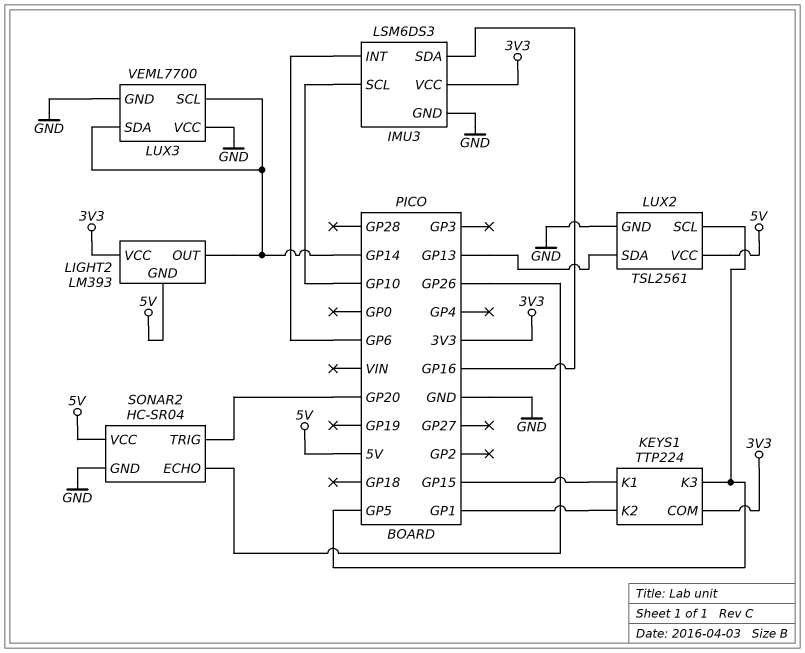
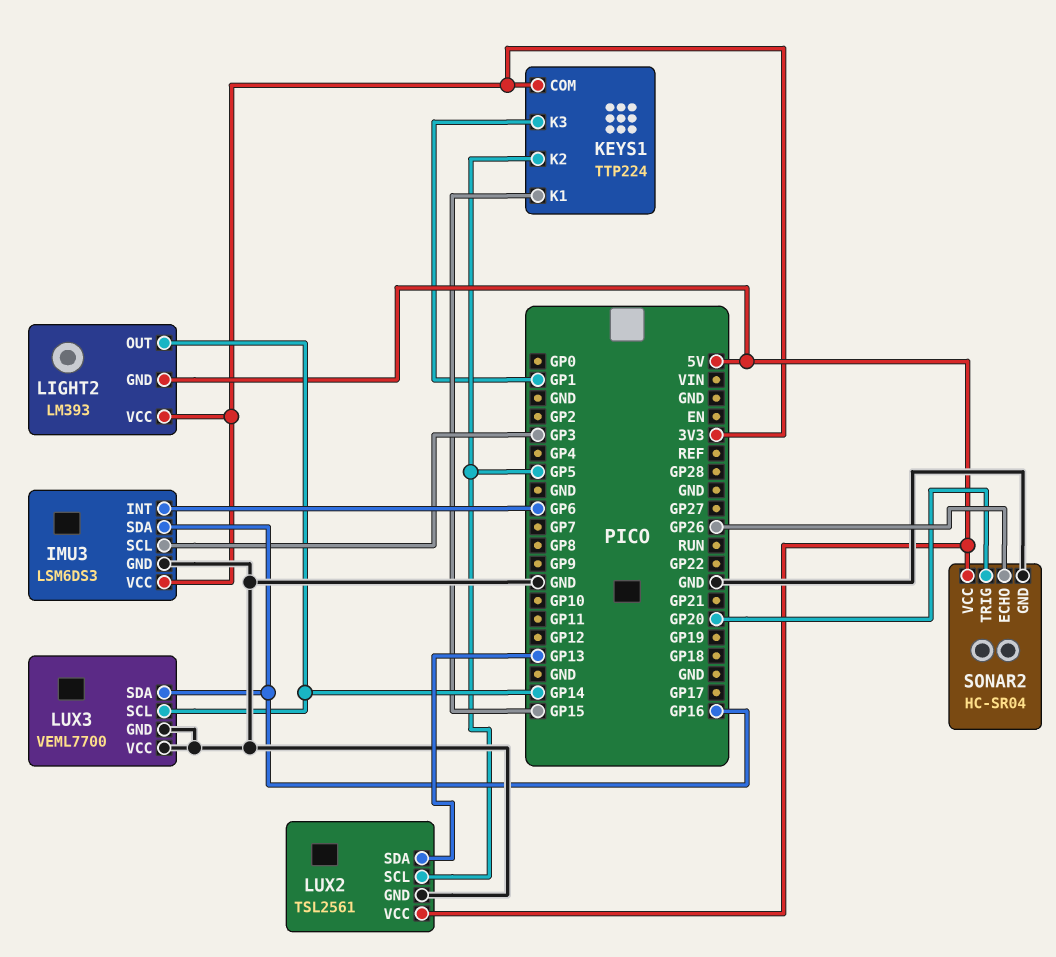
IMU3 pin SCL: GP10 -> GP3
KEYS1 pin K2: GP1 -> GP5
KEYS1 pin K3: GP5 -> GP1
LUX3 pin SDA: GP14 -> GP16

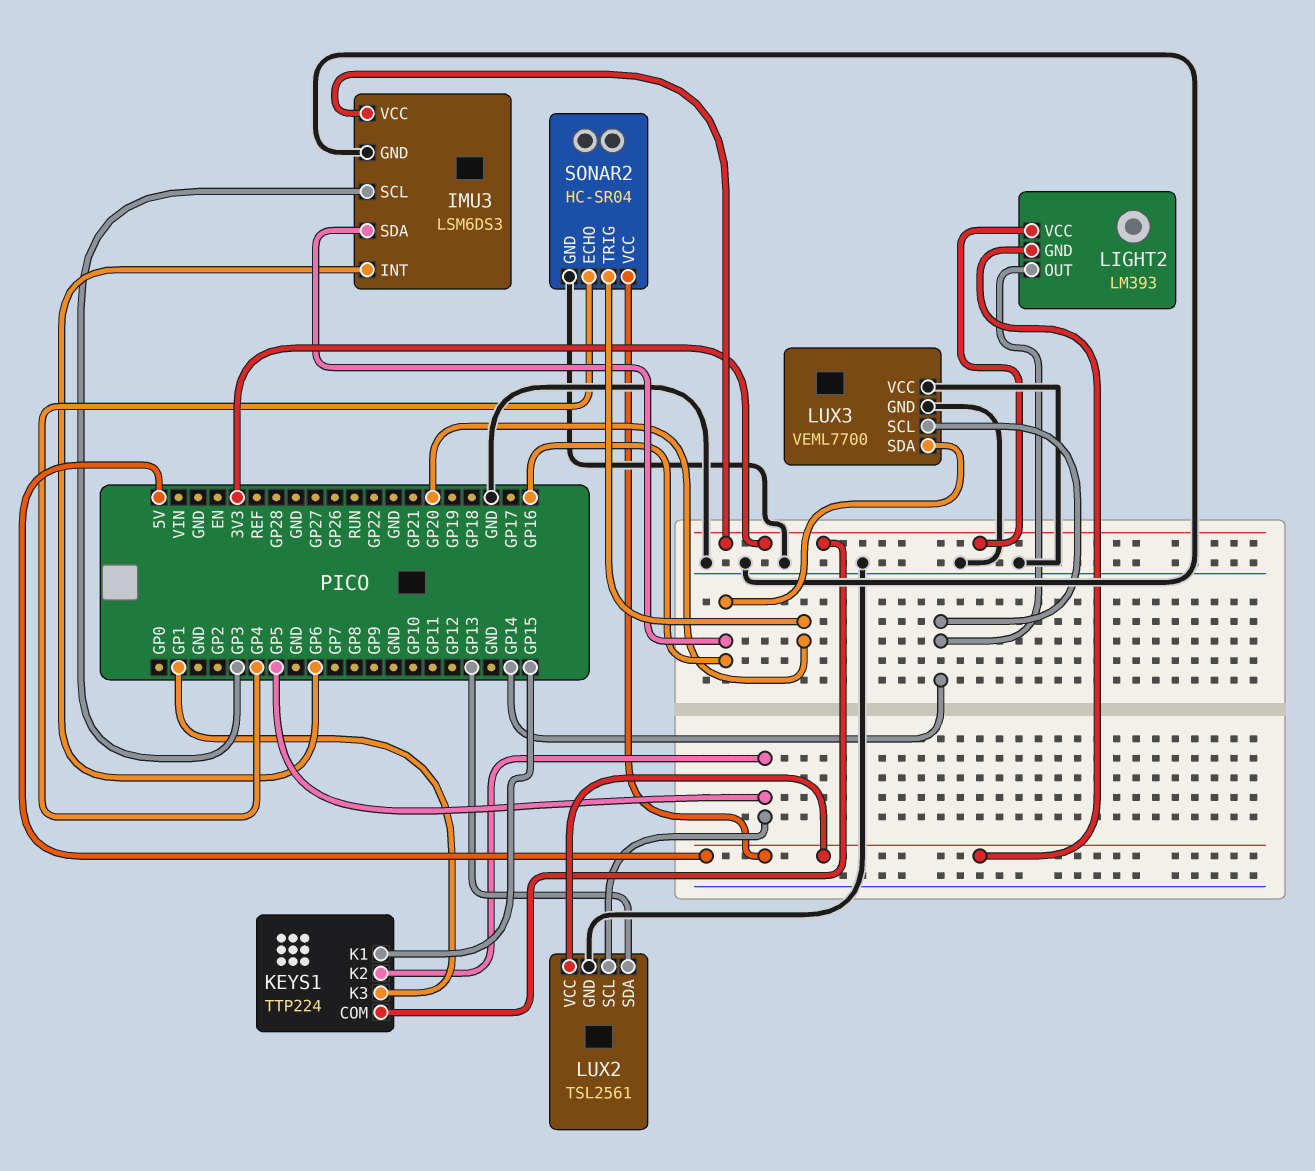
SONAR2 pin ECHO: GP26 -> GP4

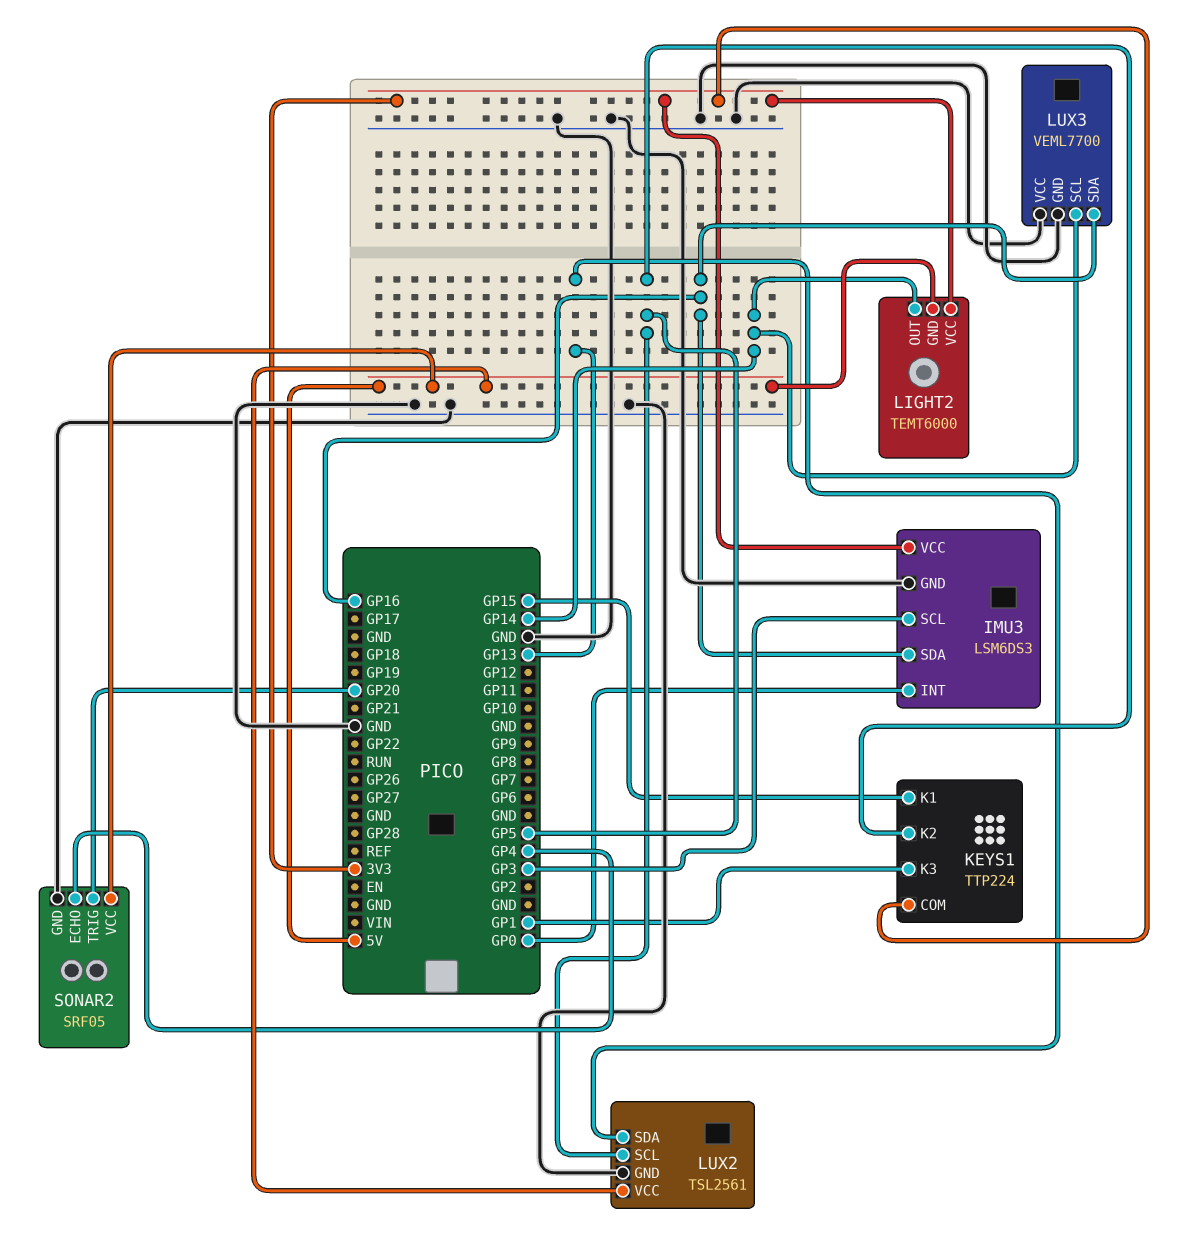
IMU3 pin INT: GP6 -> GP0
LIGHT2: LM393 -> TEMT6000
SONAR2: HC-SR04 -> SRF05

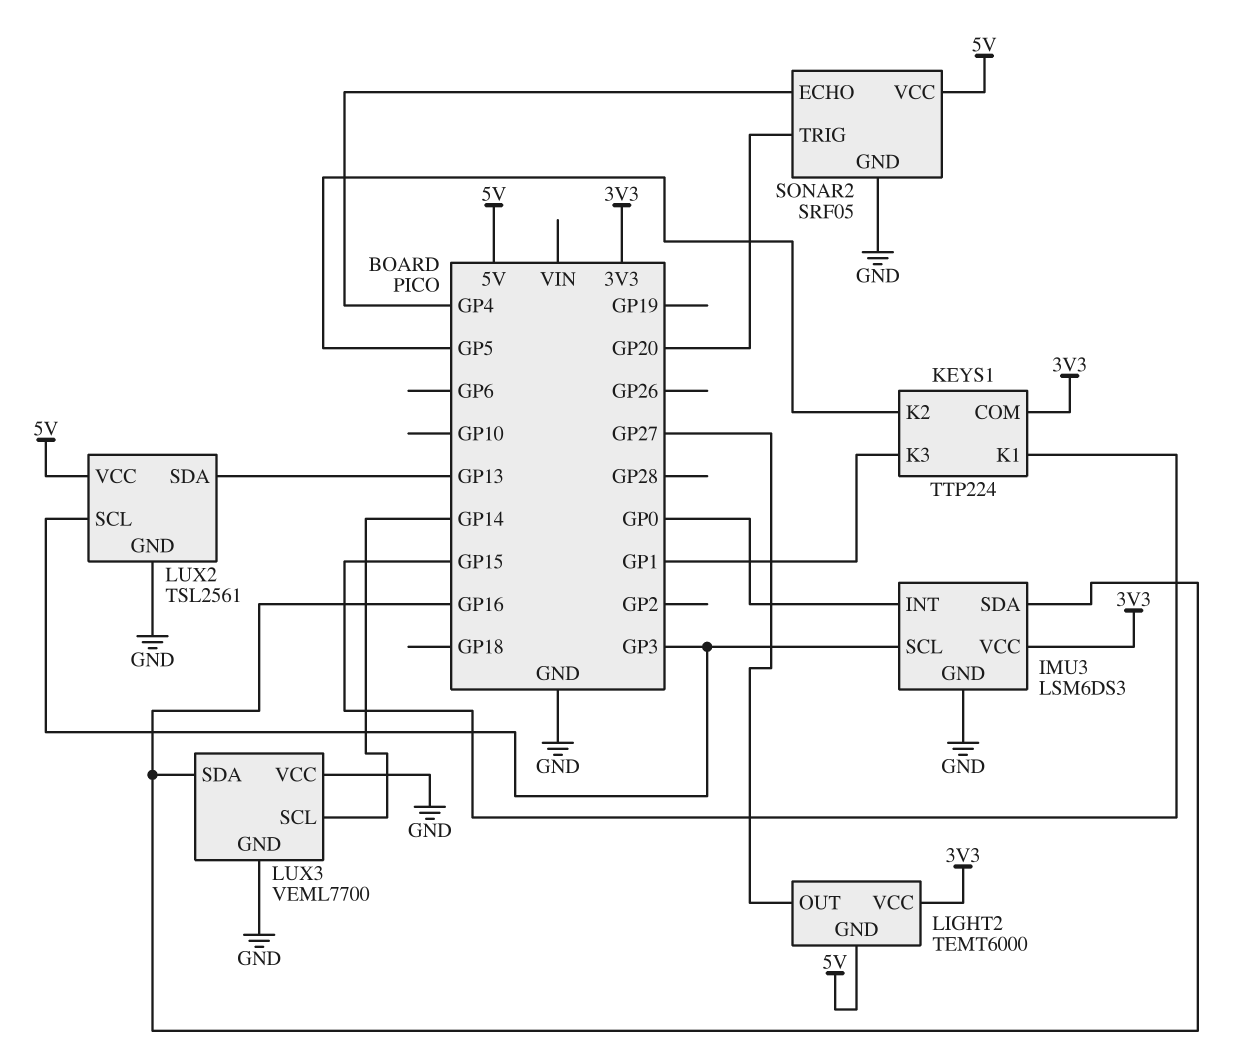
LIGHT2 pin OUT: GP14 -> GP27
LUX2 pin SCL: GP5 -> GP3

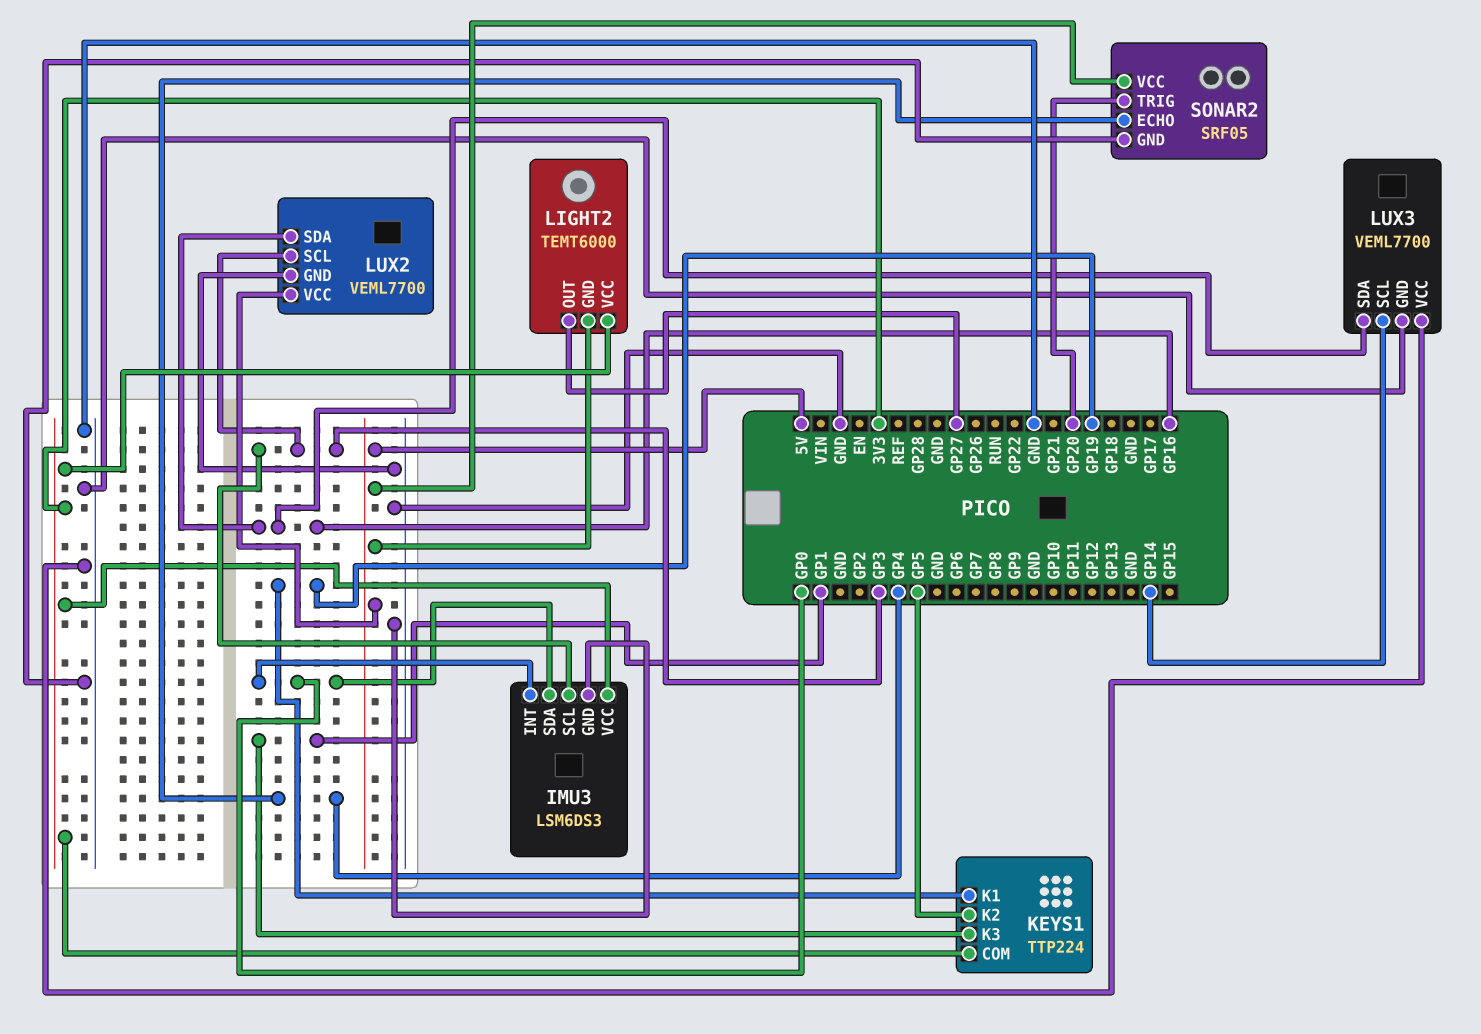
IMU3 pin SDA: GP16 -> GP0
KEYS1 pin K1: GP15 -> GP19
LUX2: TSL2561 -> VEML7700
LUX2 pin SDA: GP13 -> GP16

